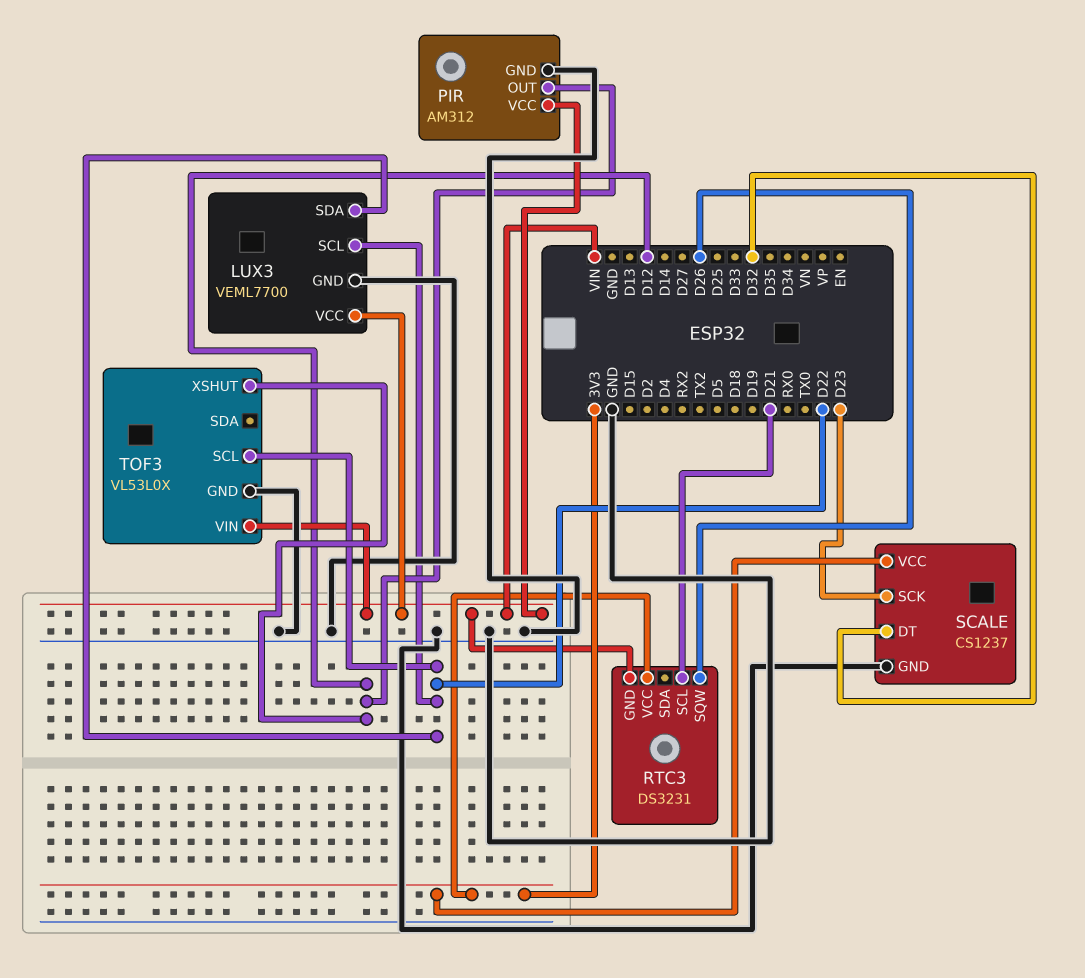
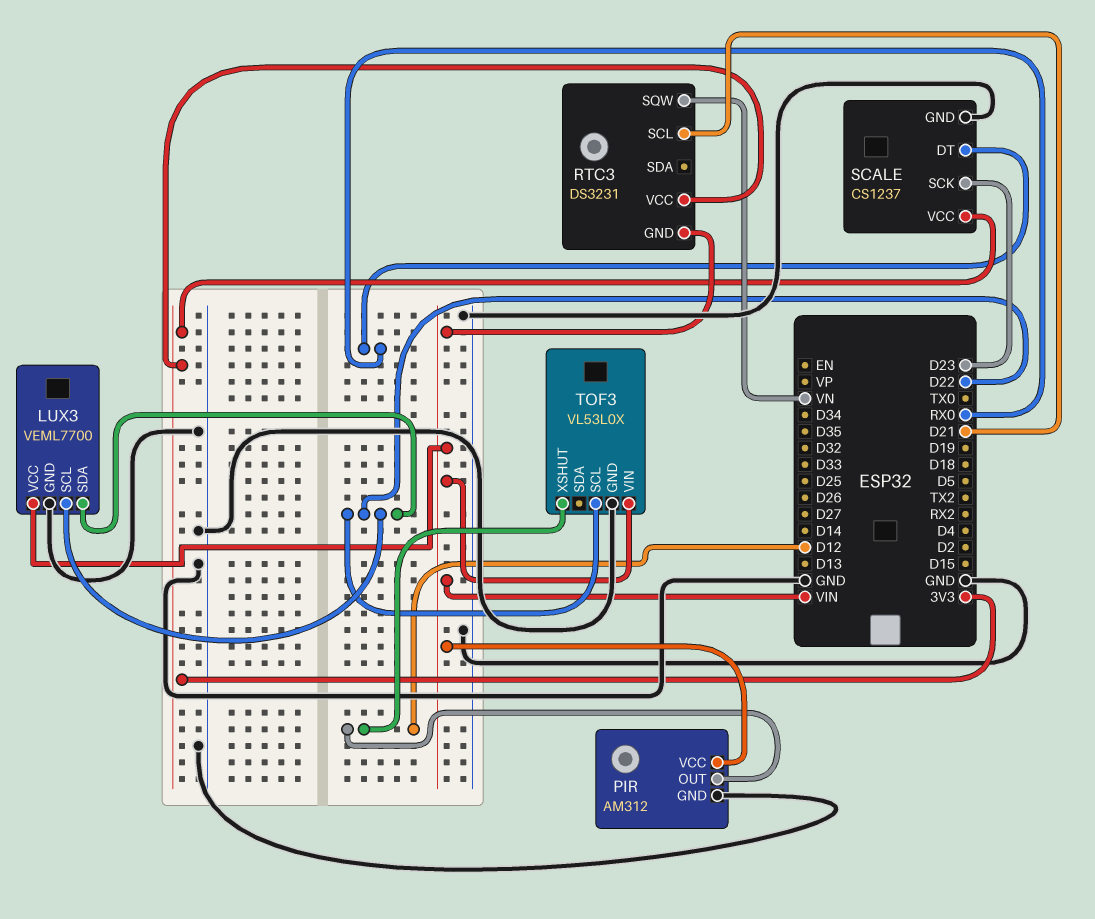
RTC3 pin SQW: D26 -> VN
SCALE pin DT: D32 -> RX0

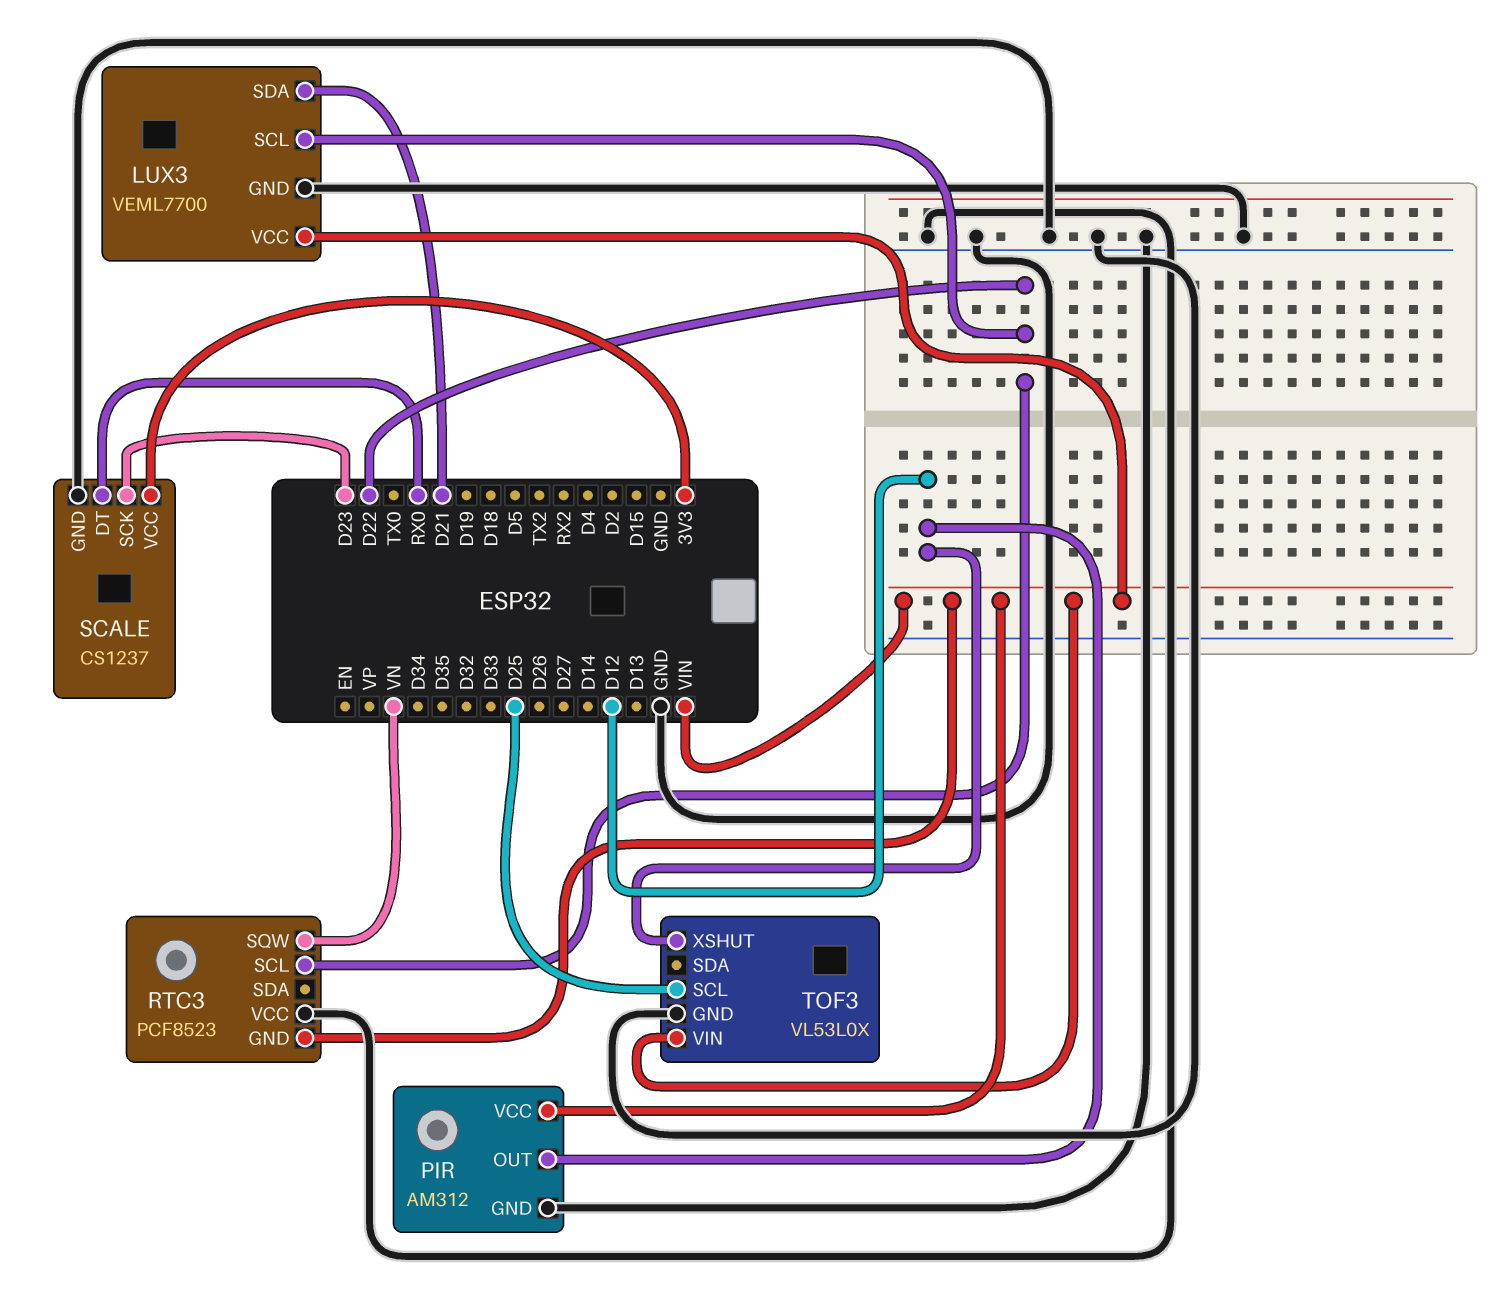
LUX3 pin SDA: D22 -> D21
RTC3: DS3231 -> PCF8523
RTC3 pin SCL: D21 -> D22
RTC3 pin VCC: 3V3 -> GND
TOF3 pin SCL: D22 -> D25

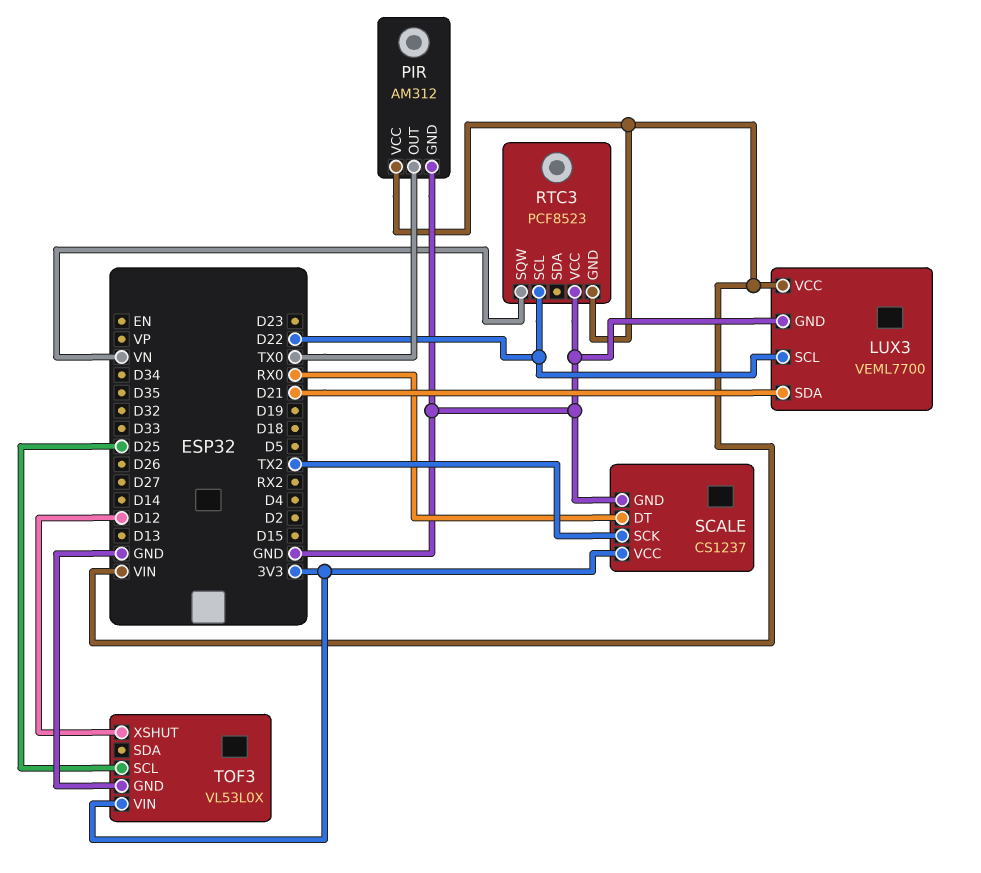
PIR pin OUT: D12 -> TX0
SCALE pin SCK: D23 -> TX2
TOF3 pin VIN: VIN -> 3V3

